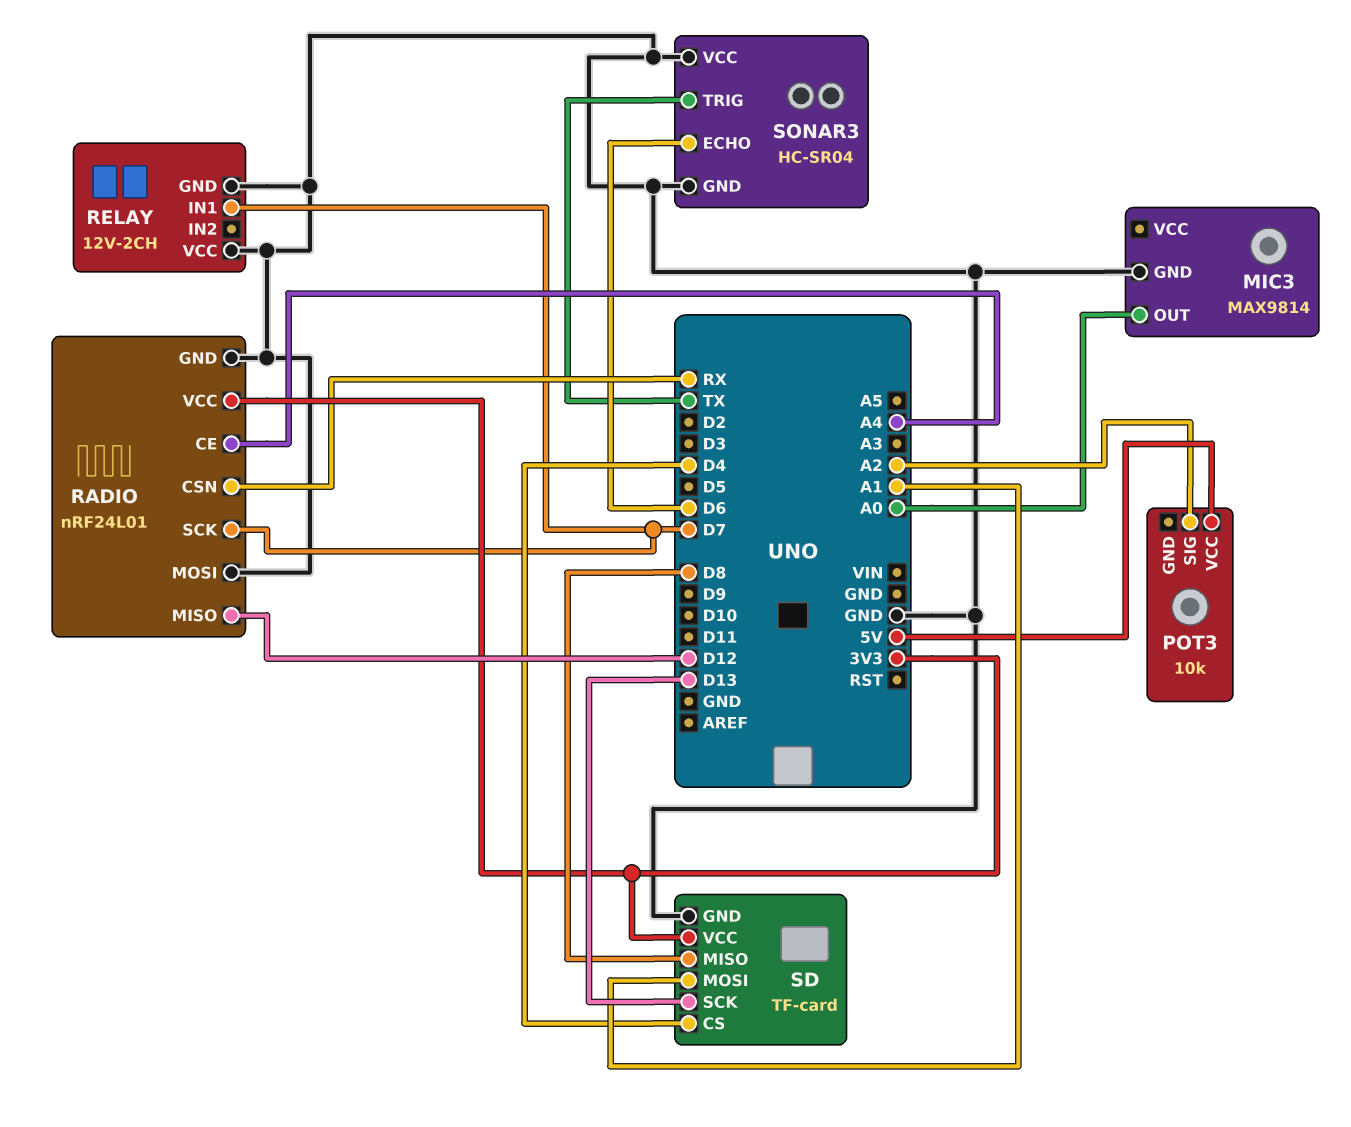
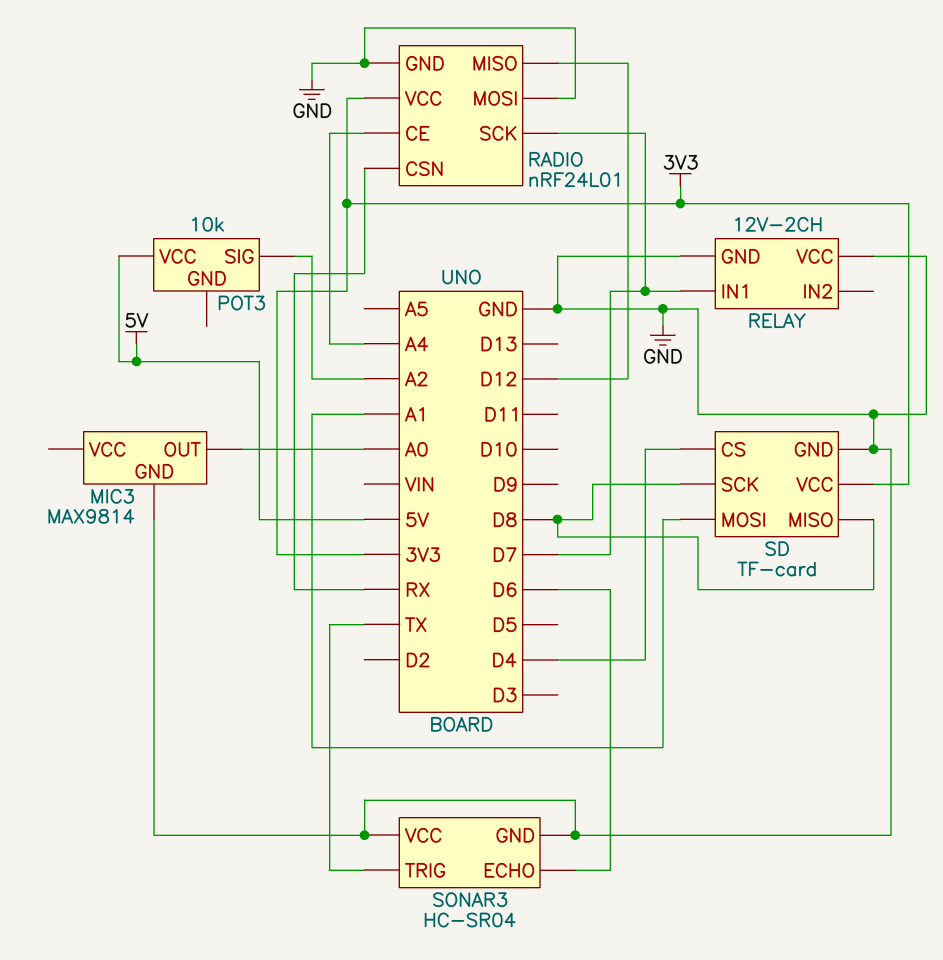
SD pin SCK: D13 -> D8

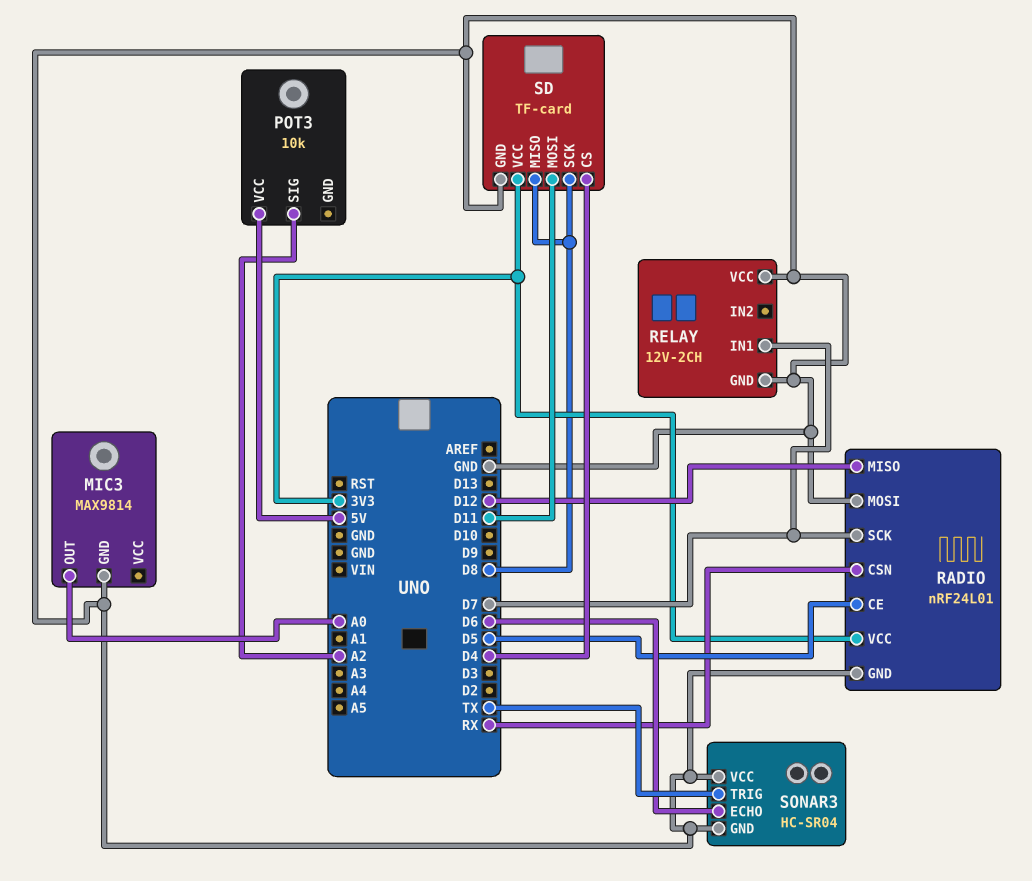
RADIO pin CE: A4 -> D5
SD pin MOSI: A1 -> D11

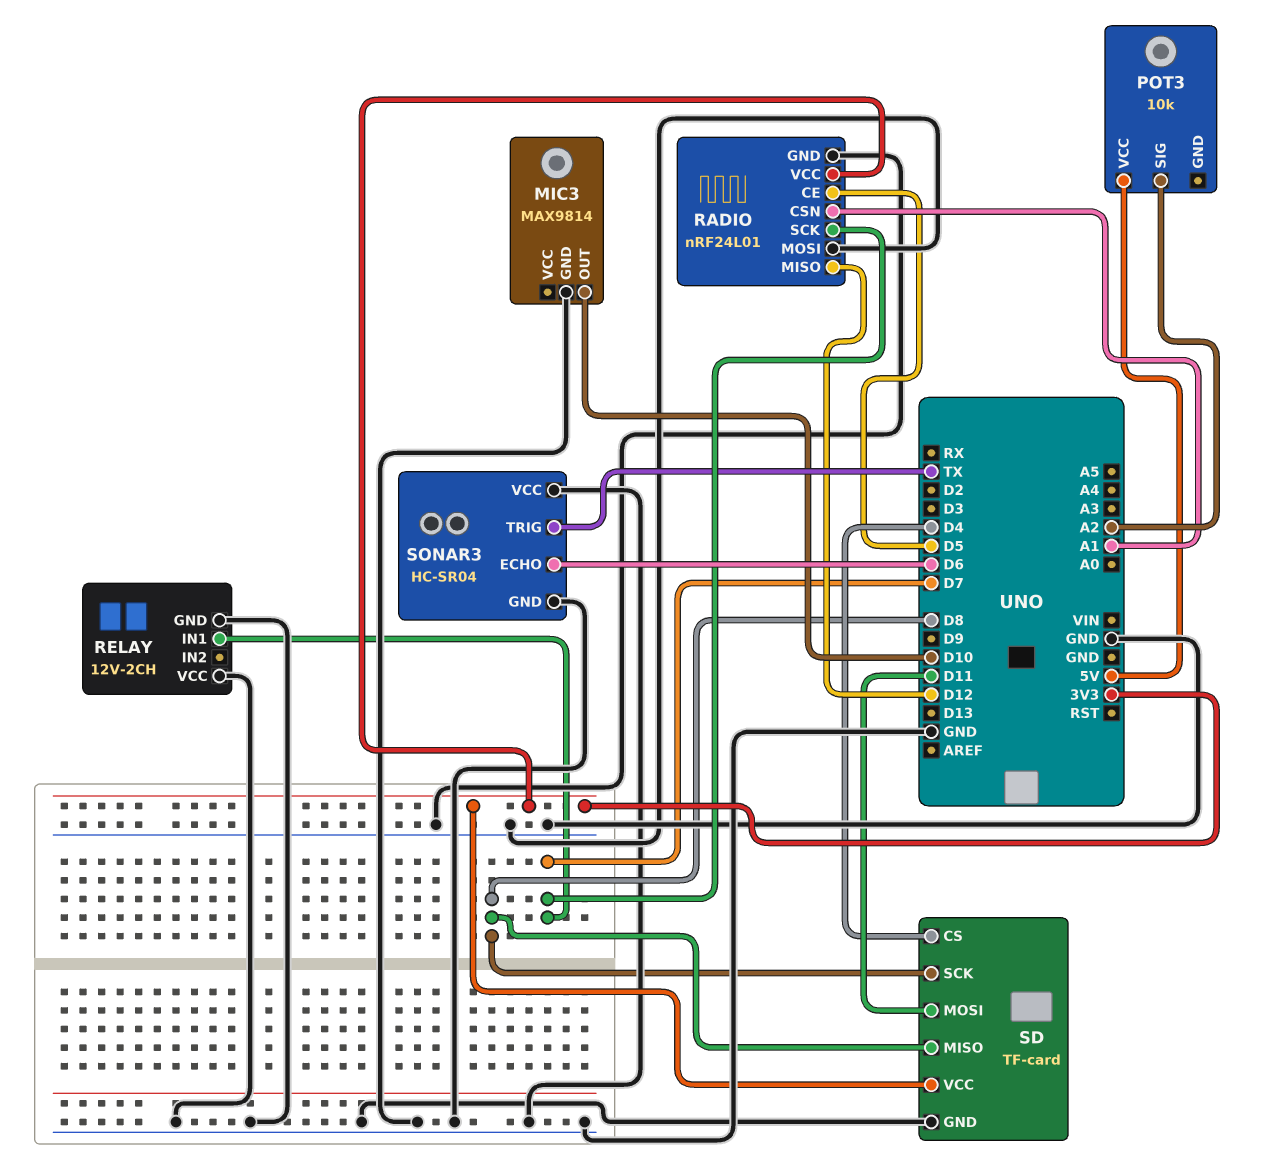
MIC3 pin OUT: A0 -> D10
RADIO pin CSN: RX -> A1

